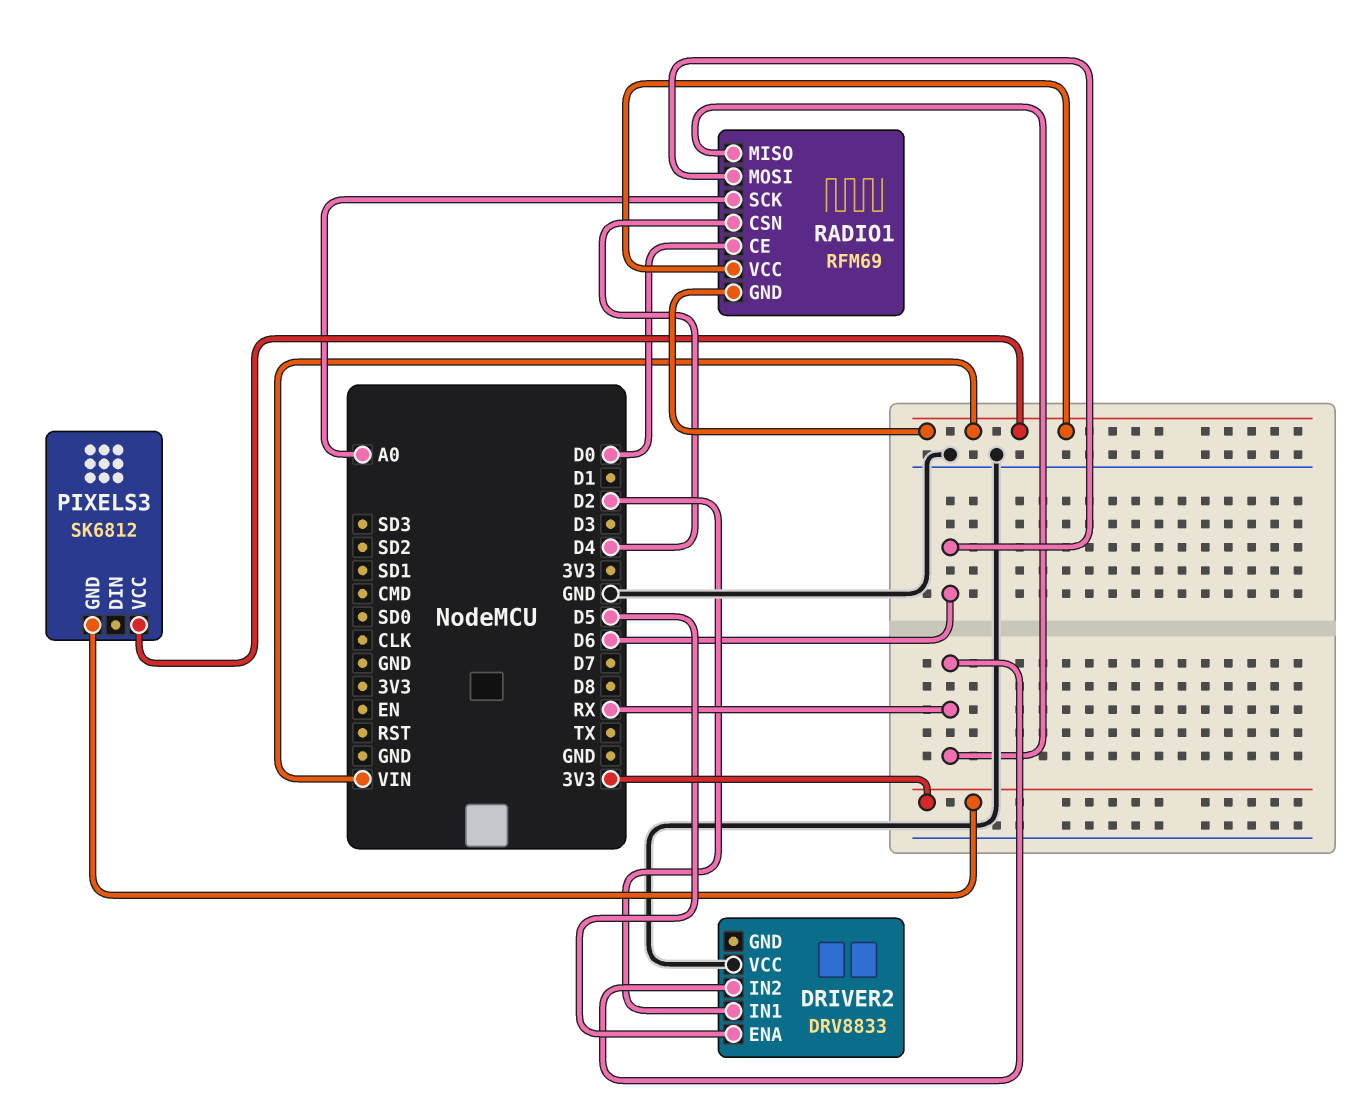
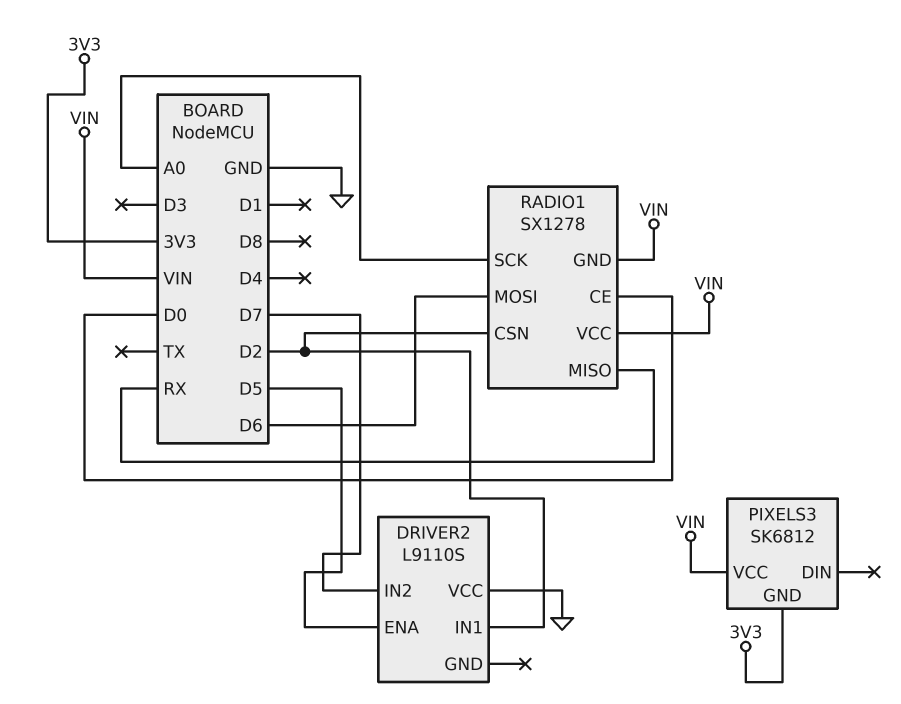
DRIVER2: DRV8833 -> L9110S
DRIVER2 pin IN2: RX -> D7
RADIO1: RFM69 -> SX1278
RADIO1 pin CSN: D4 -> D2

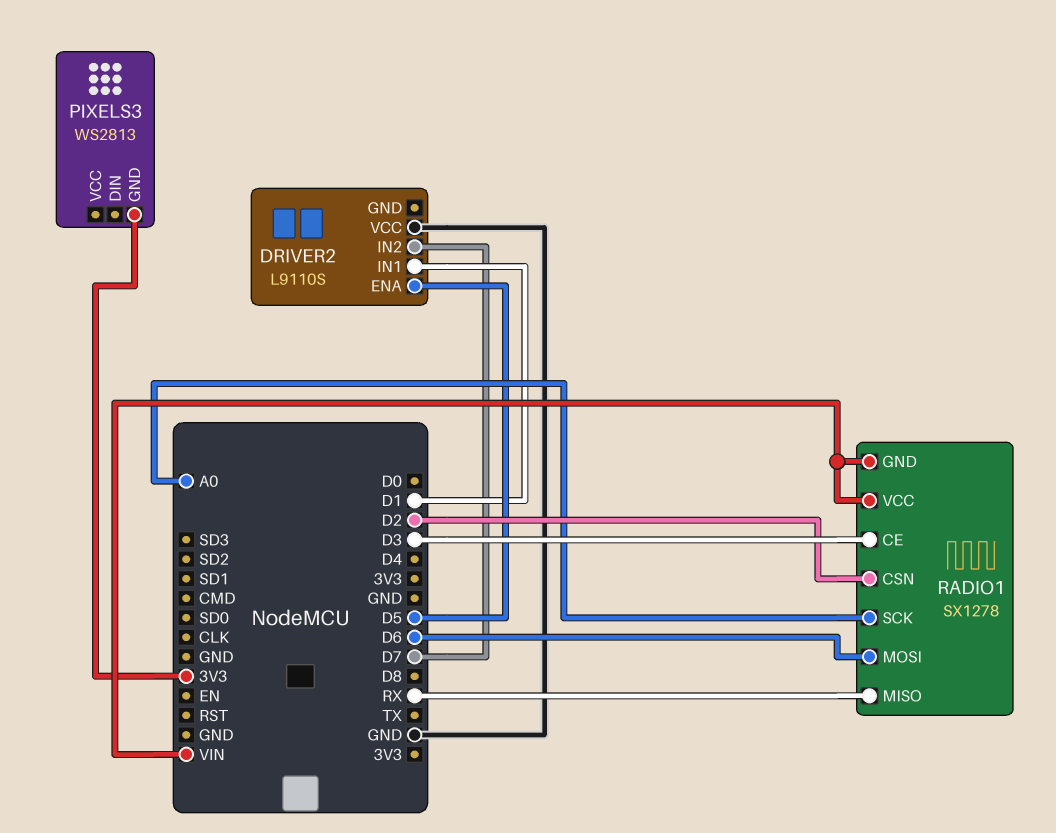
DRIVER2 pin IN1: D2 -> D1
PIXELS3: SK6812 -> WS2813
PIXELS3 pin VCC: VIN -> none
RADIO1 pin CE: D0 -> D3

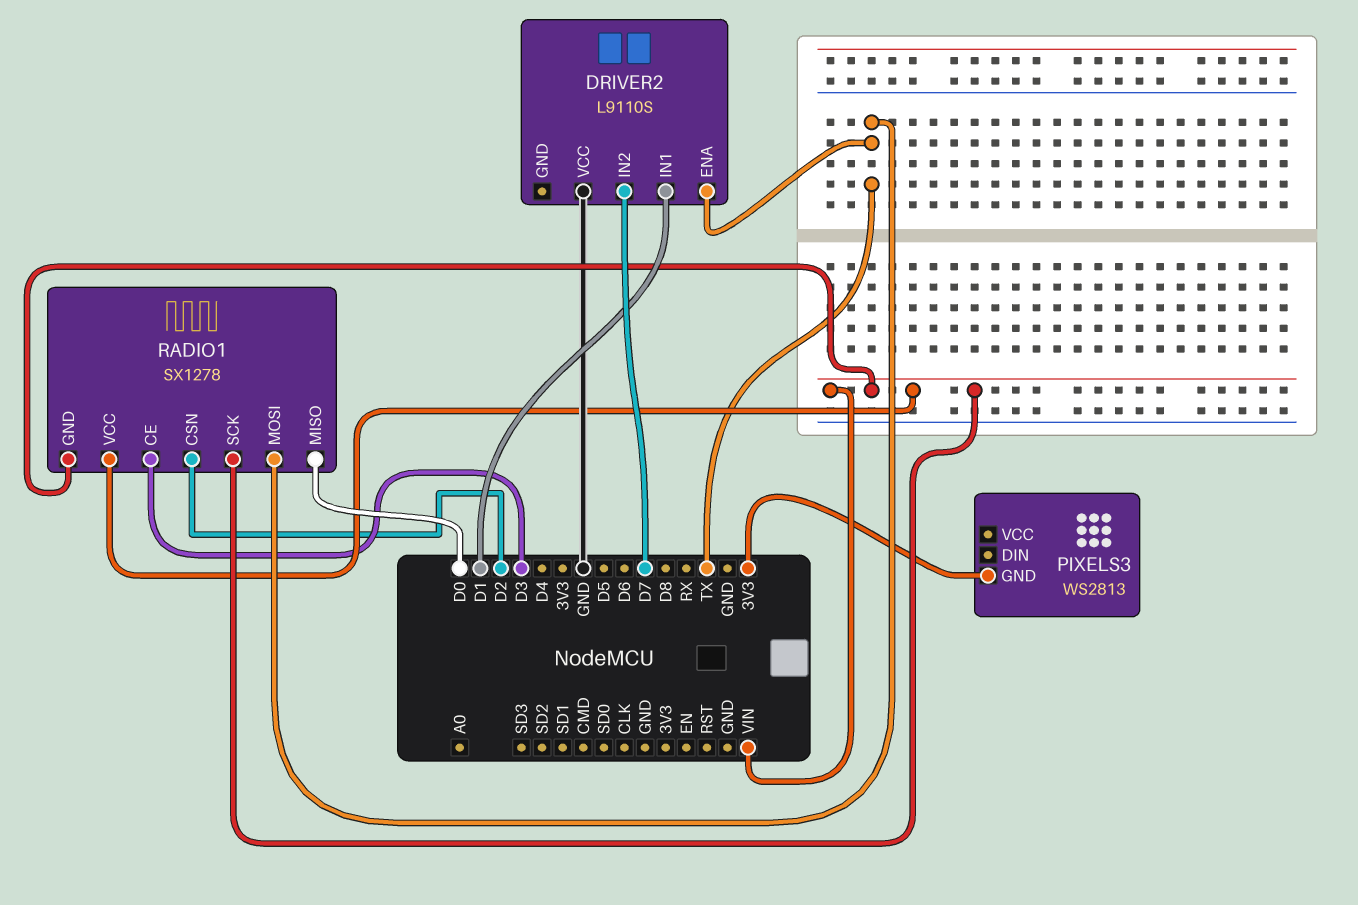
DRIVER2 pin ENA: D5 -> TX
RADIO1 pin MISO: RX -> D0
RADIO1 pin MOSI: D6 -> TX
RADIO1 pin SCK: A0 -> VIN

